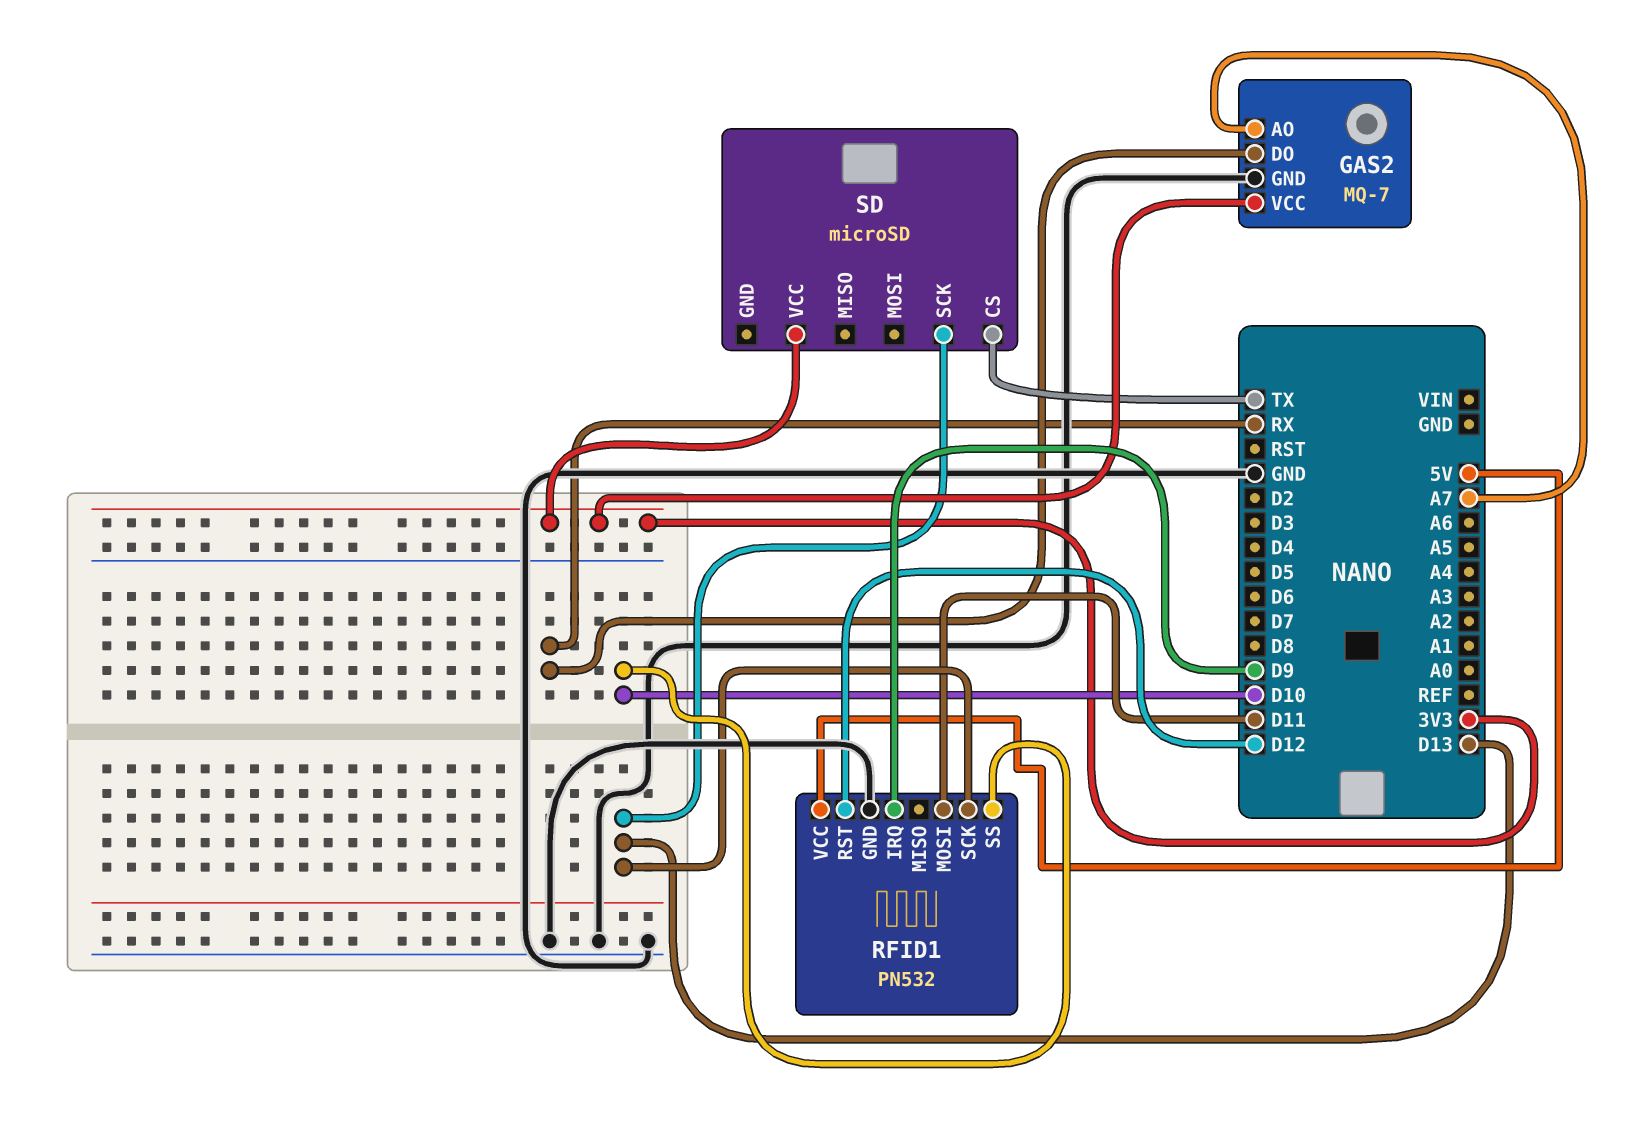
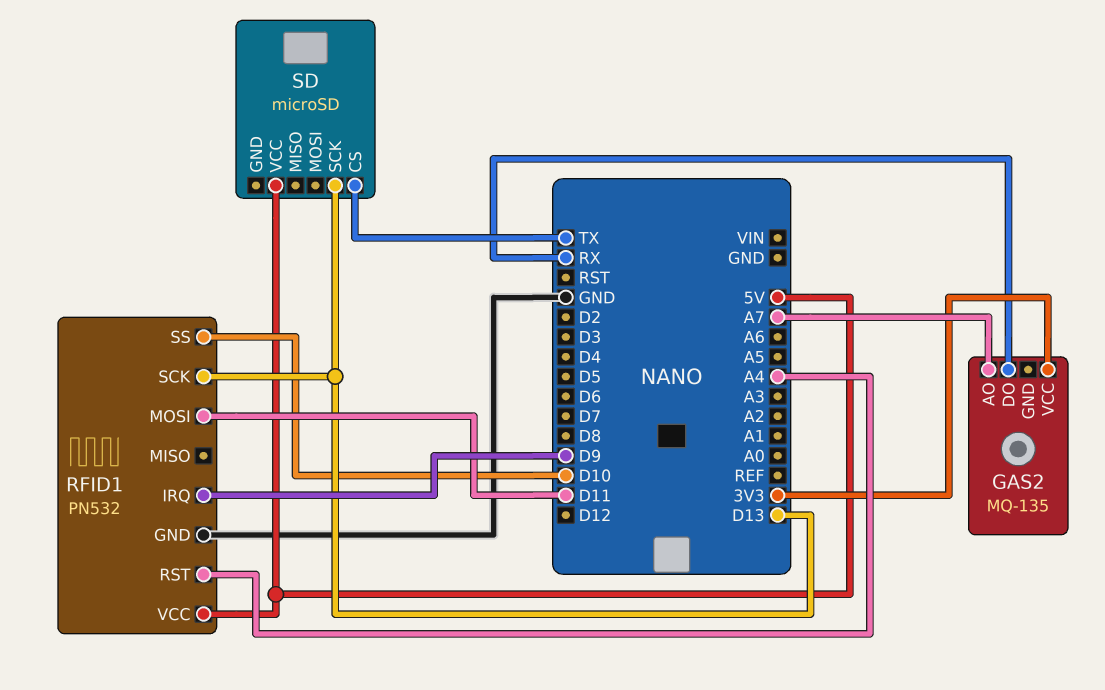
GAS2: MQ-7 -> MQ-135
GAS2 pin GND: GND -> none
RFID1 pin RST: D12 -> A4
SD pin VCC: 3V3 -> 5V

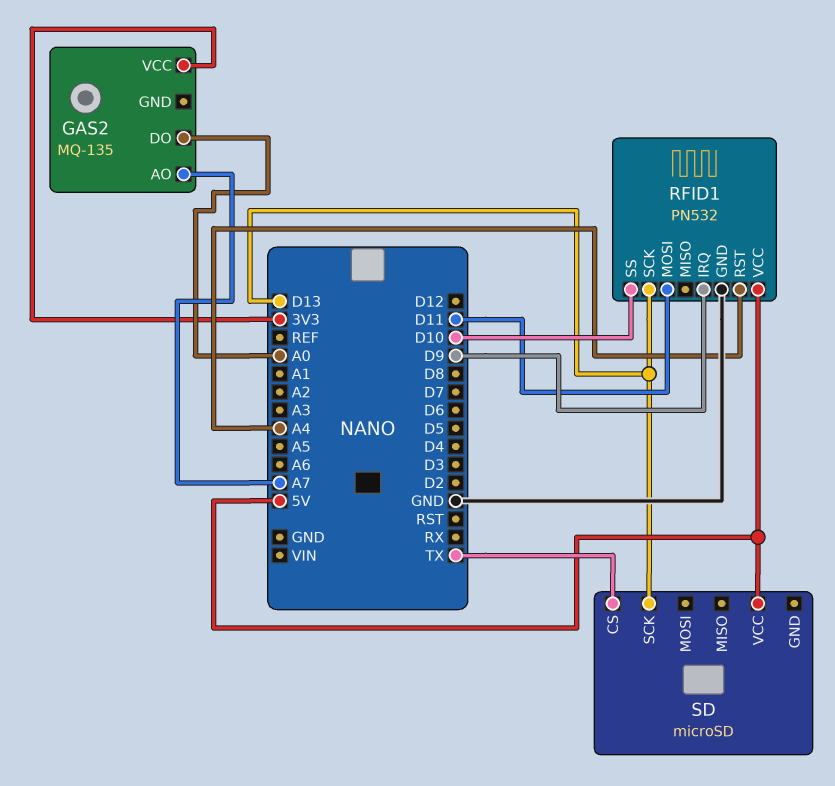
GAS2 pin DO: RX -> A0

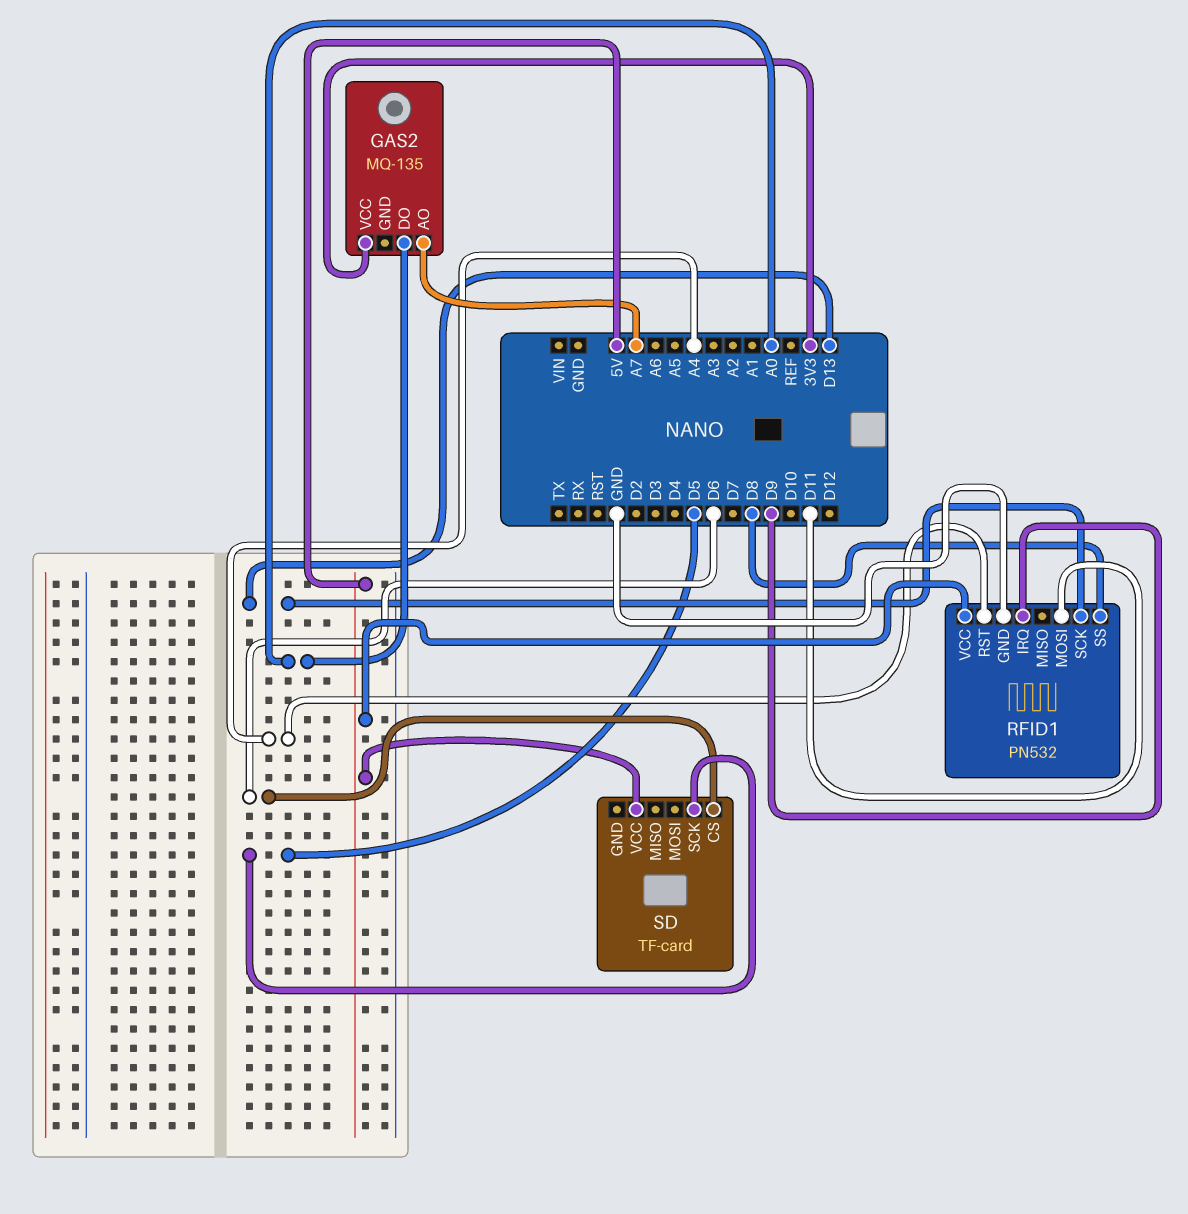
RFID1 pin SS: D10 -> D8
SD: microSD -> TF-card
SD pin CS: TX -> D6
SD pin SCK: D13 -> D5

